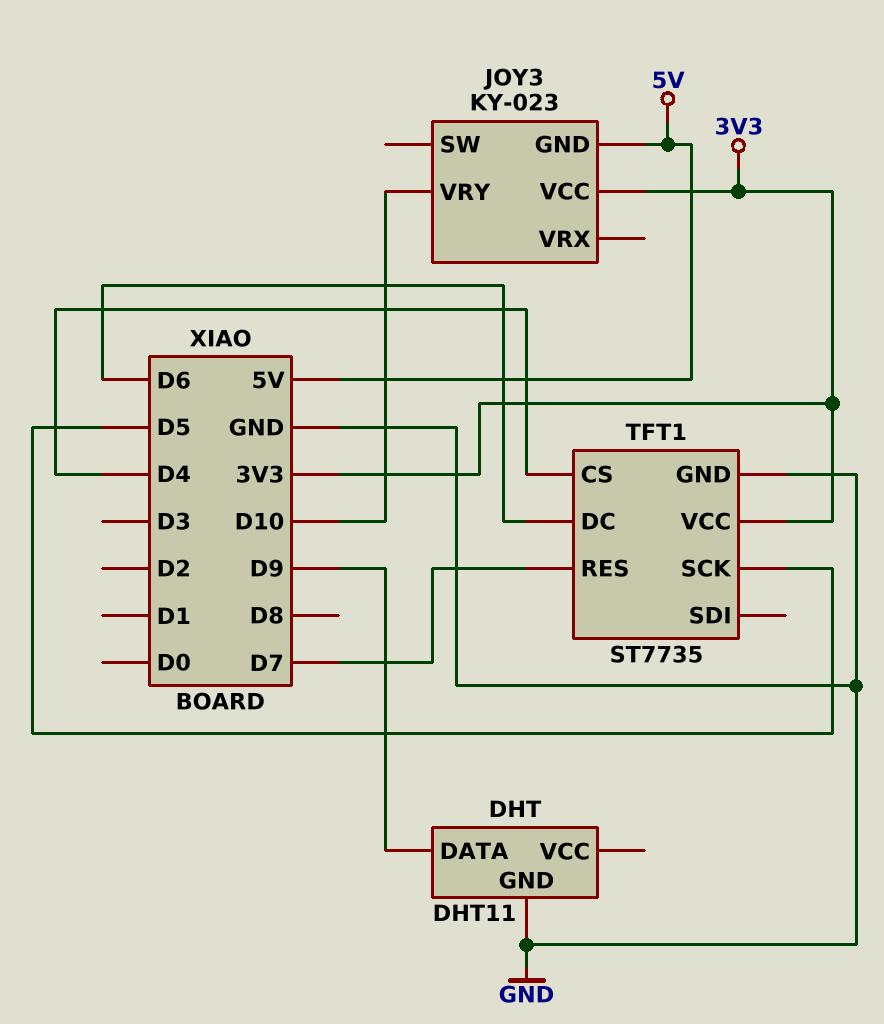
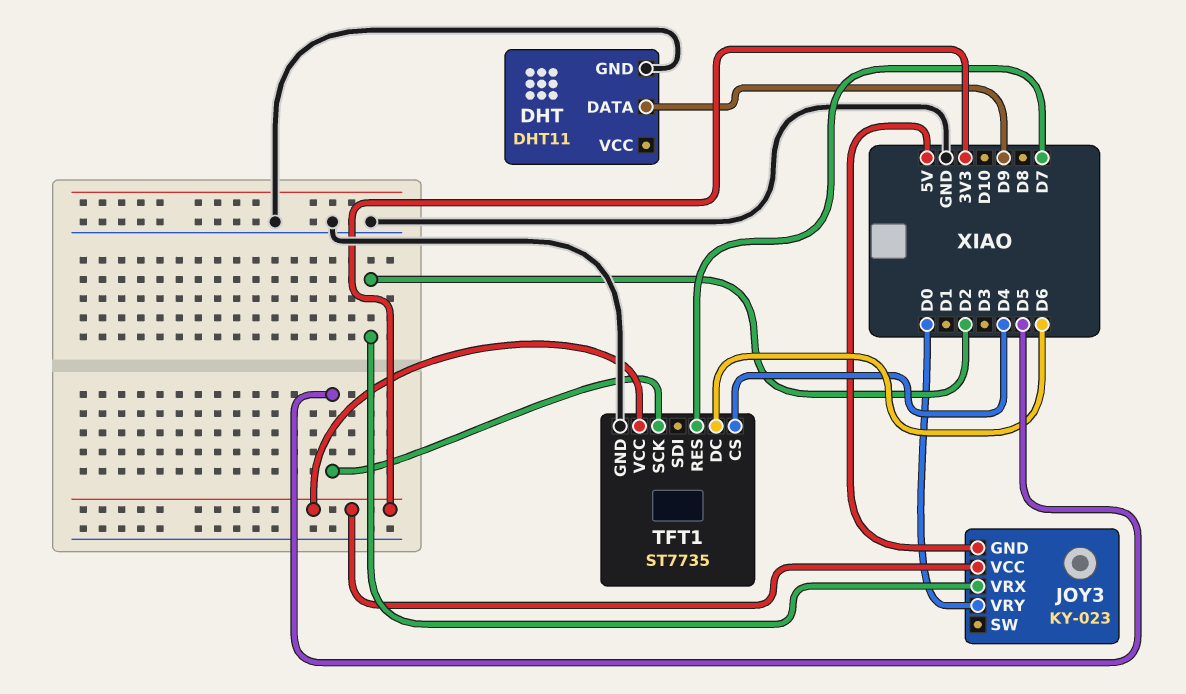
JOY3 pin VRX: none -> D2
JOY3 pin VRY: D10 -> D0

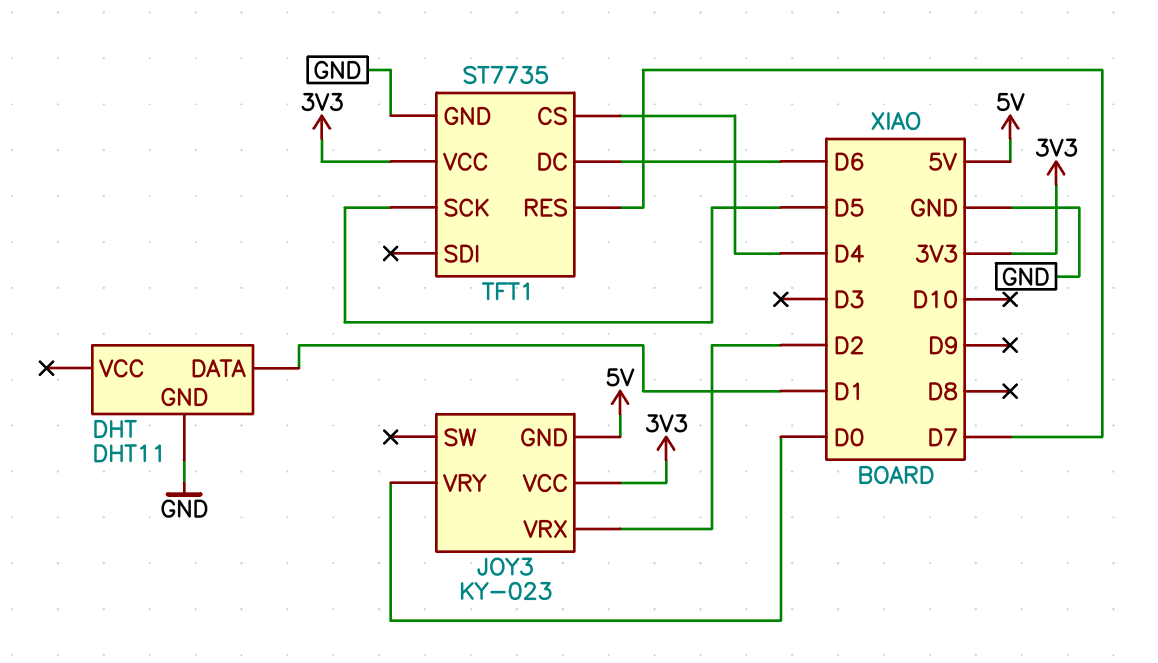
DHT pin DATA: D9 -> D1

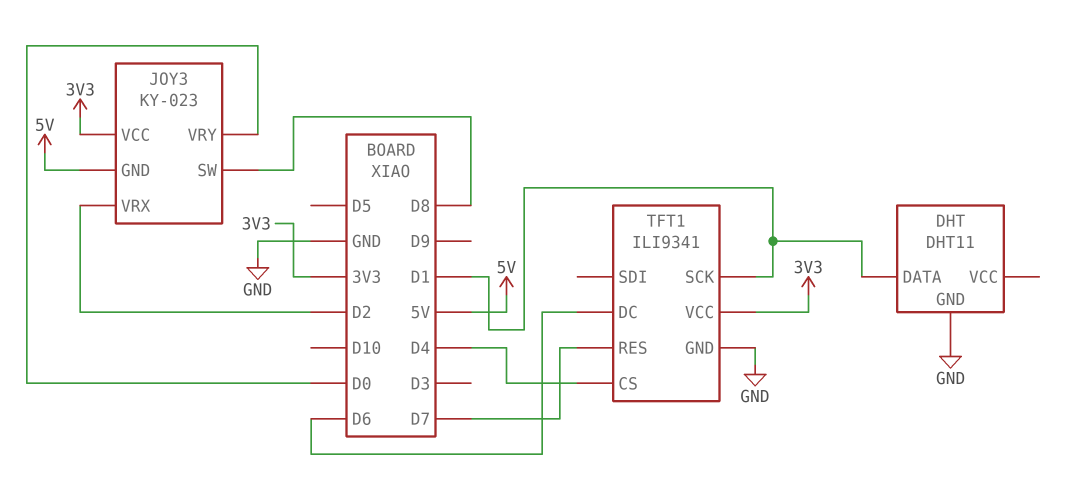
JOY3 pin SW: none -> D8
TFT1: ST7735 -> ILI9341
TFT1 pin SCK: D5 -> D1

